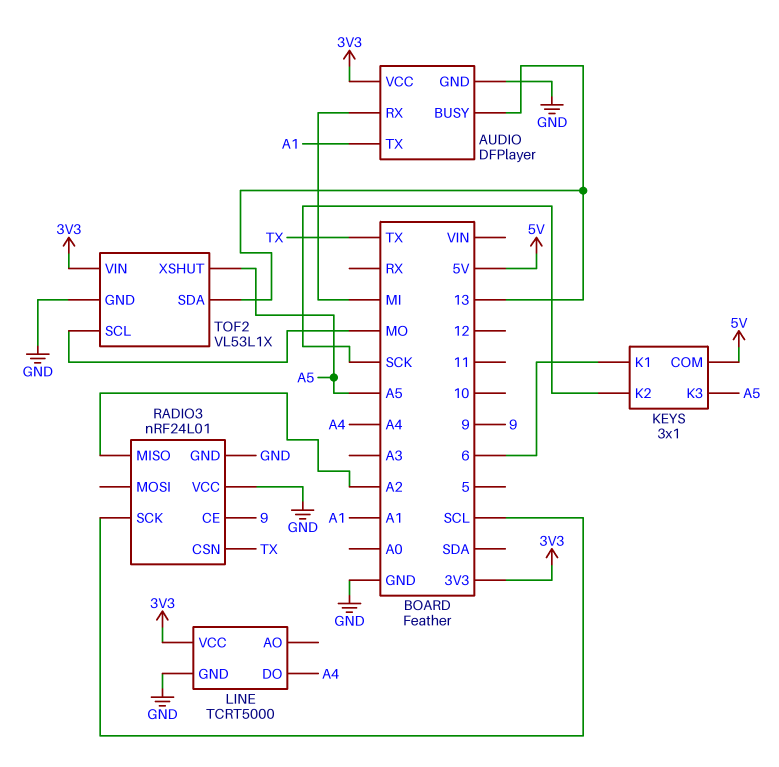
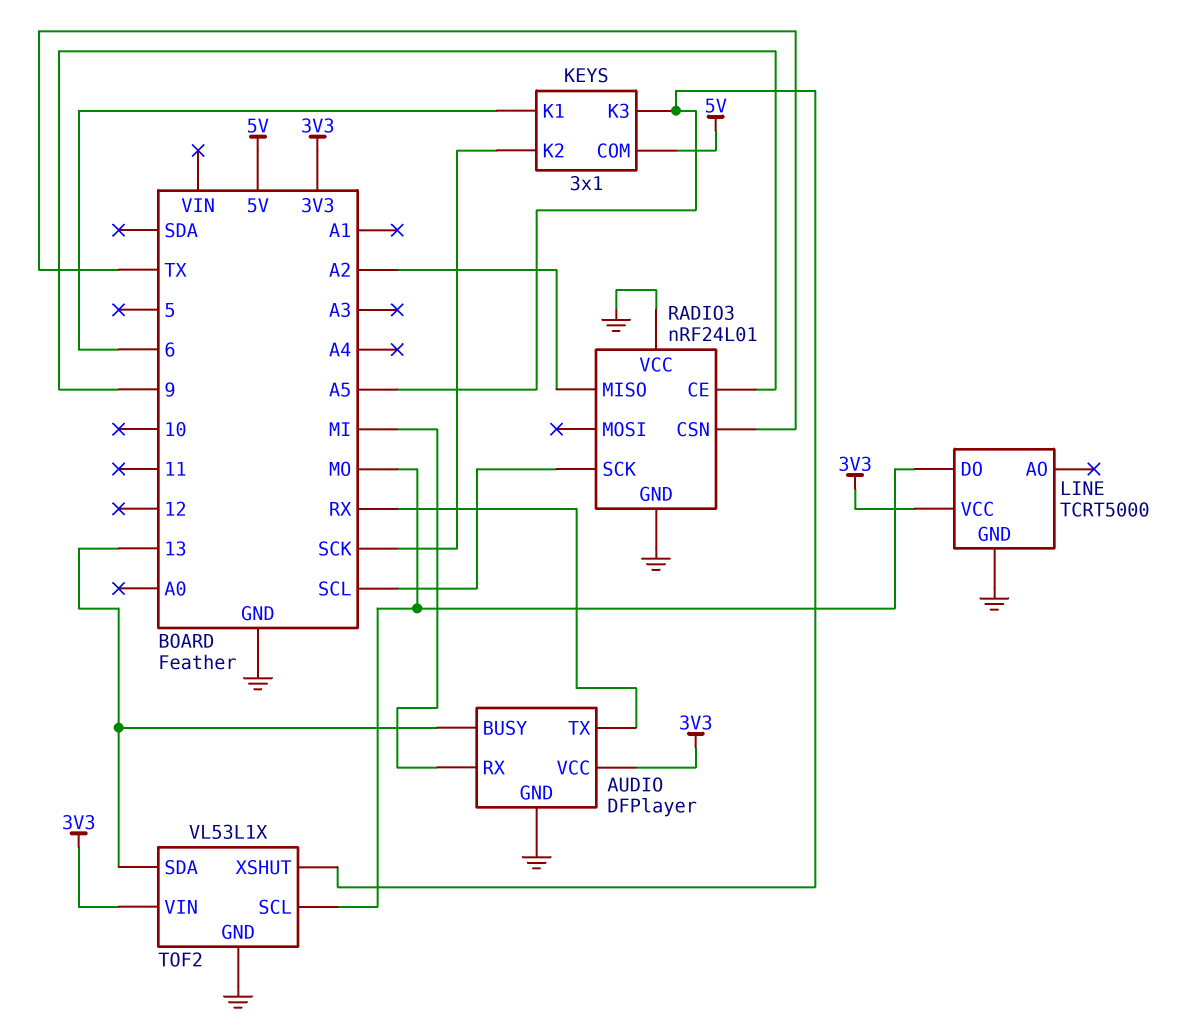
AUDIO pin TX: A1 -> RX
LINE pin DO: A4 -> MO

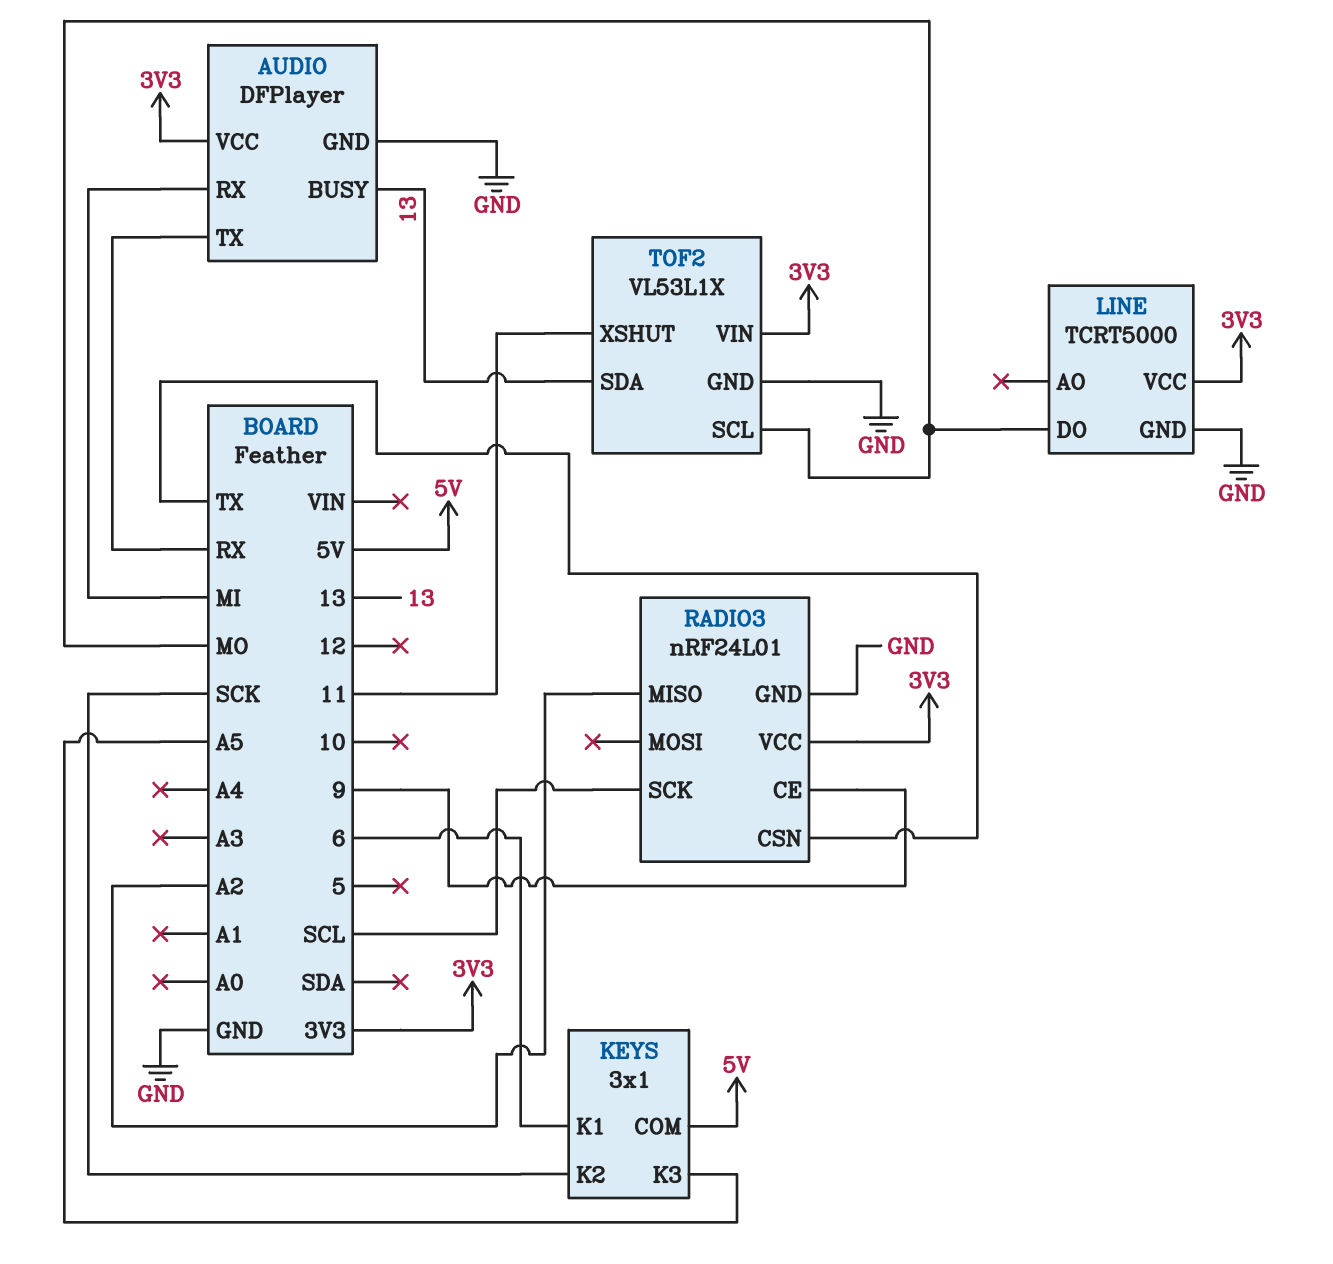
RADIO3 pin VCC: GND -> 3V3
TOF2 pin XSHUT: A5 -> 11

